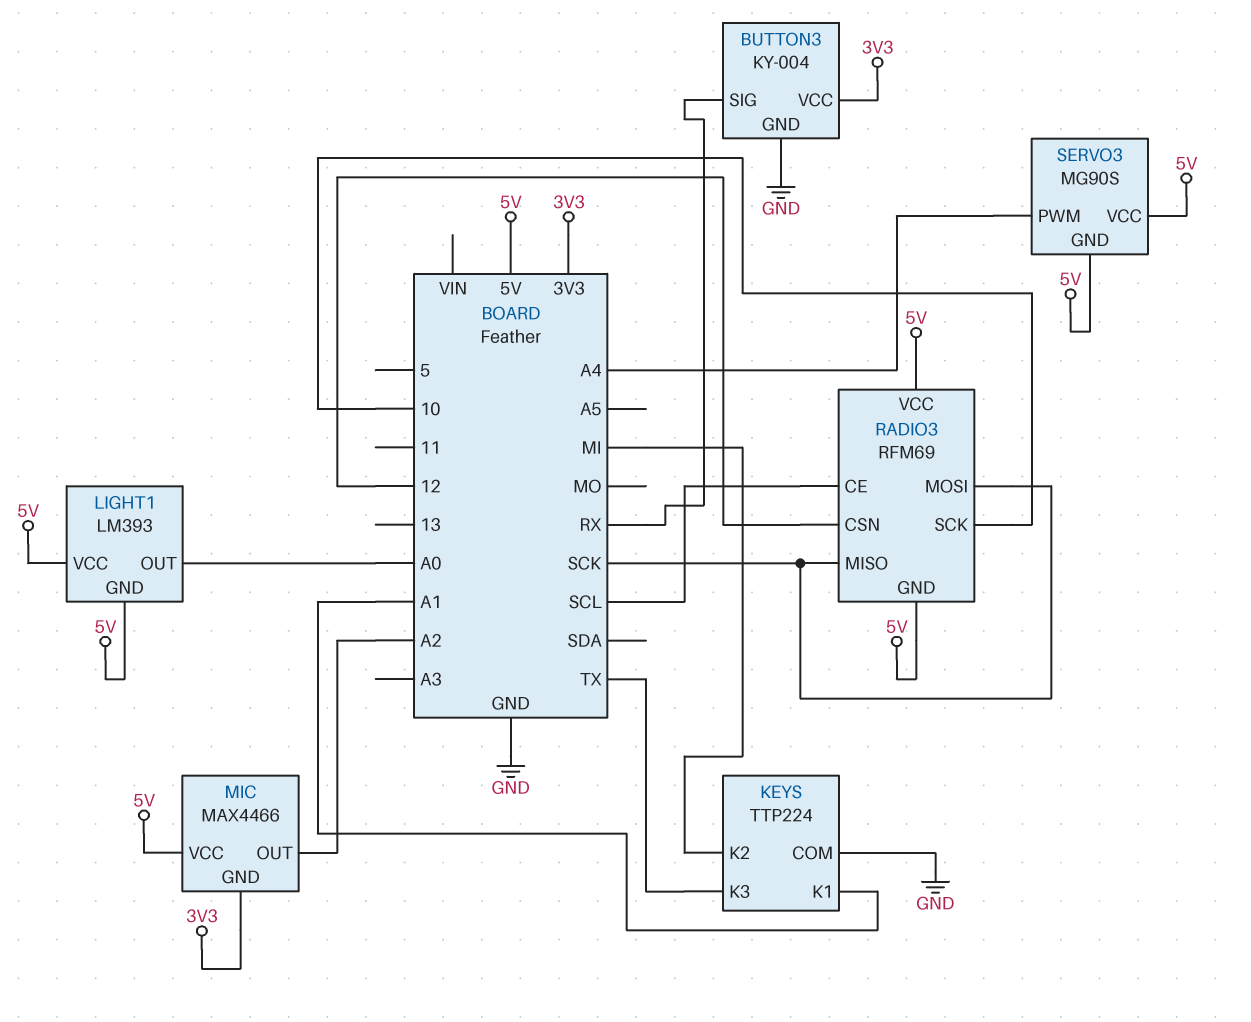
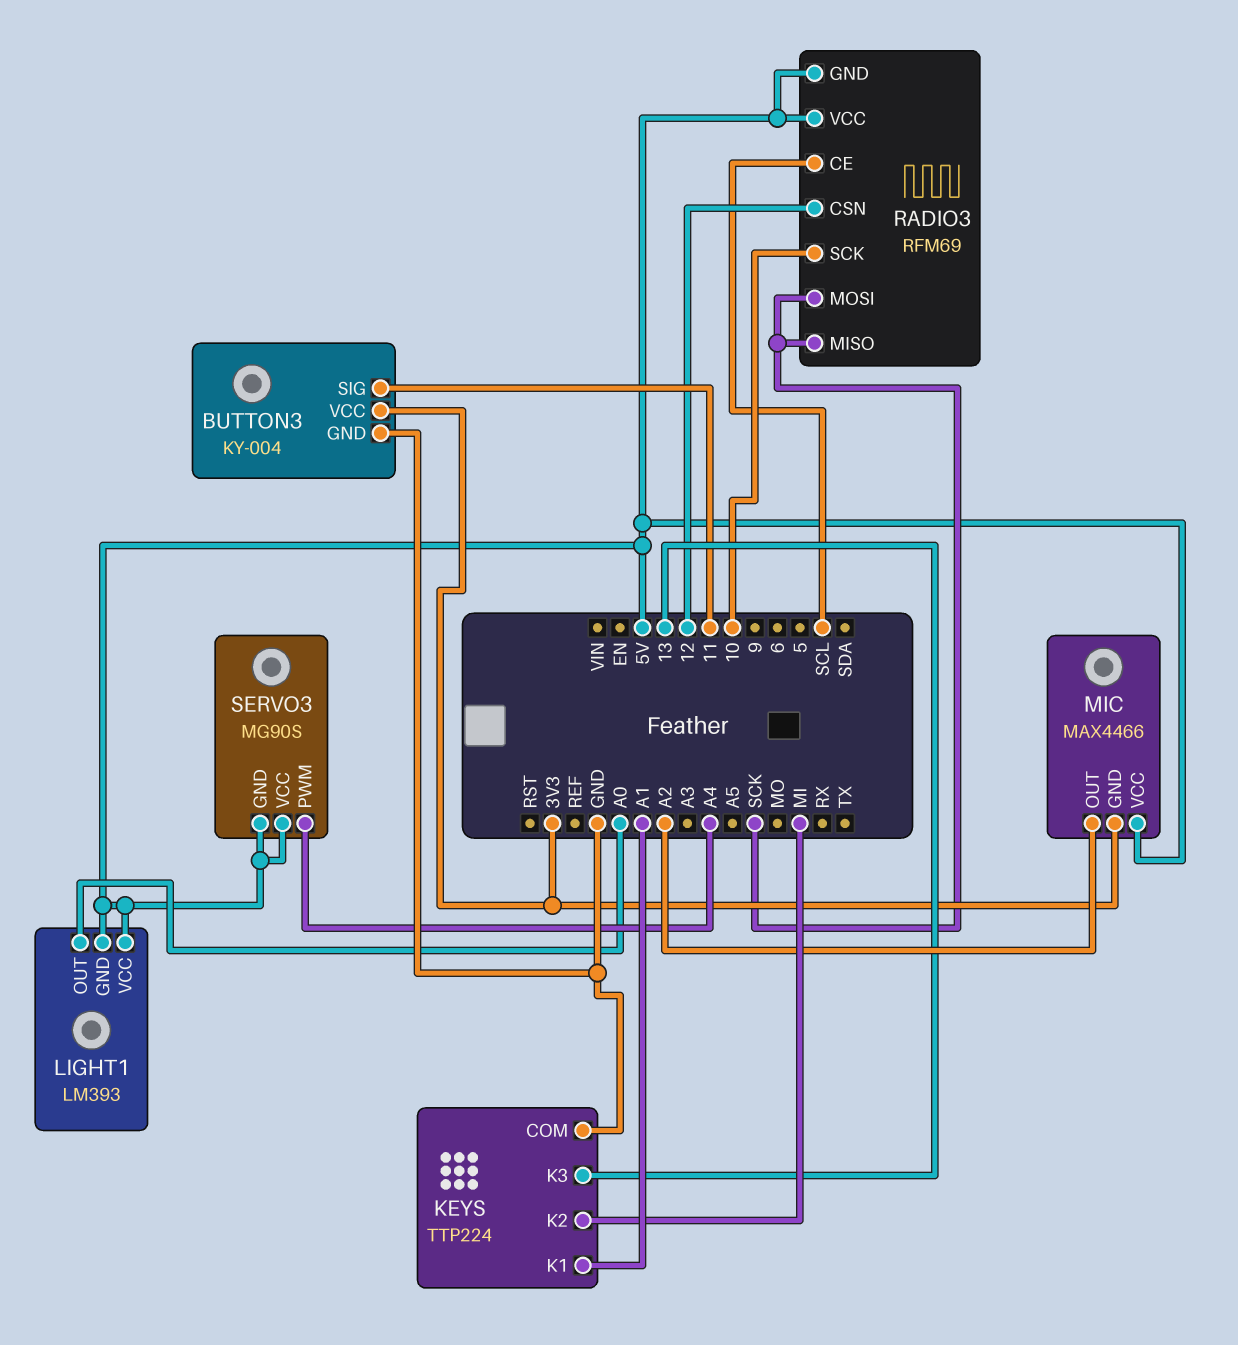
BUTTON3 pin SIG: RX -> 11
KEYS pin K3: TX -> 13

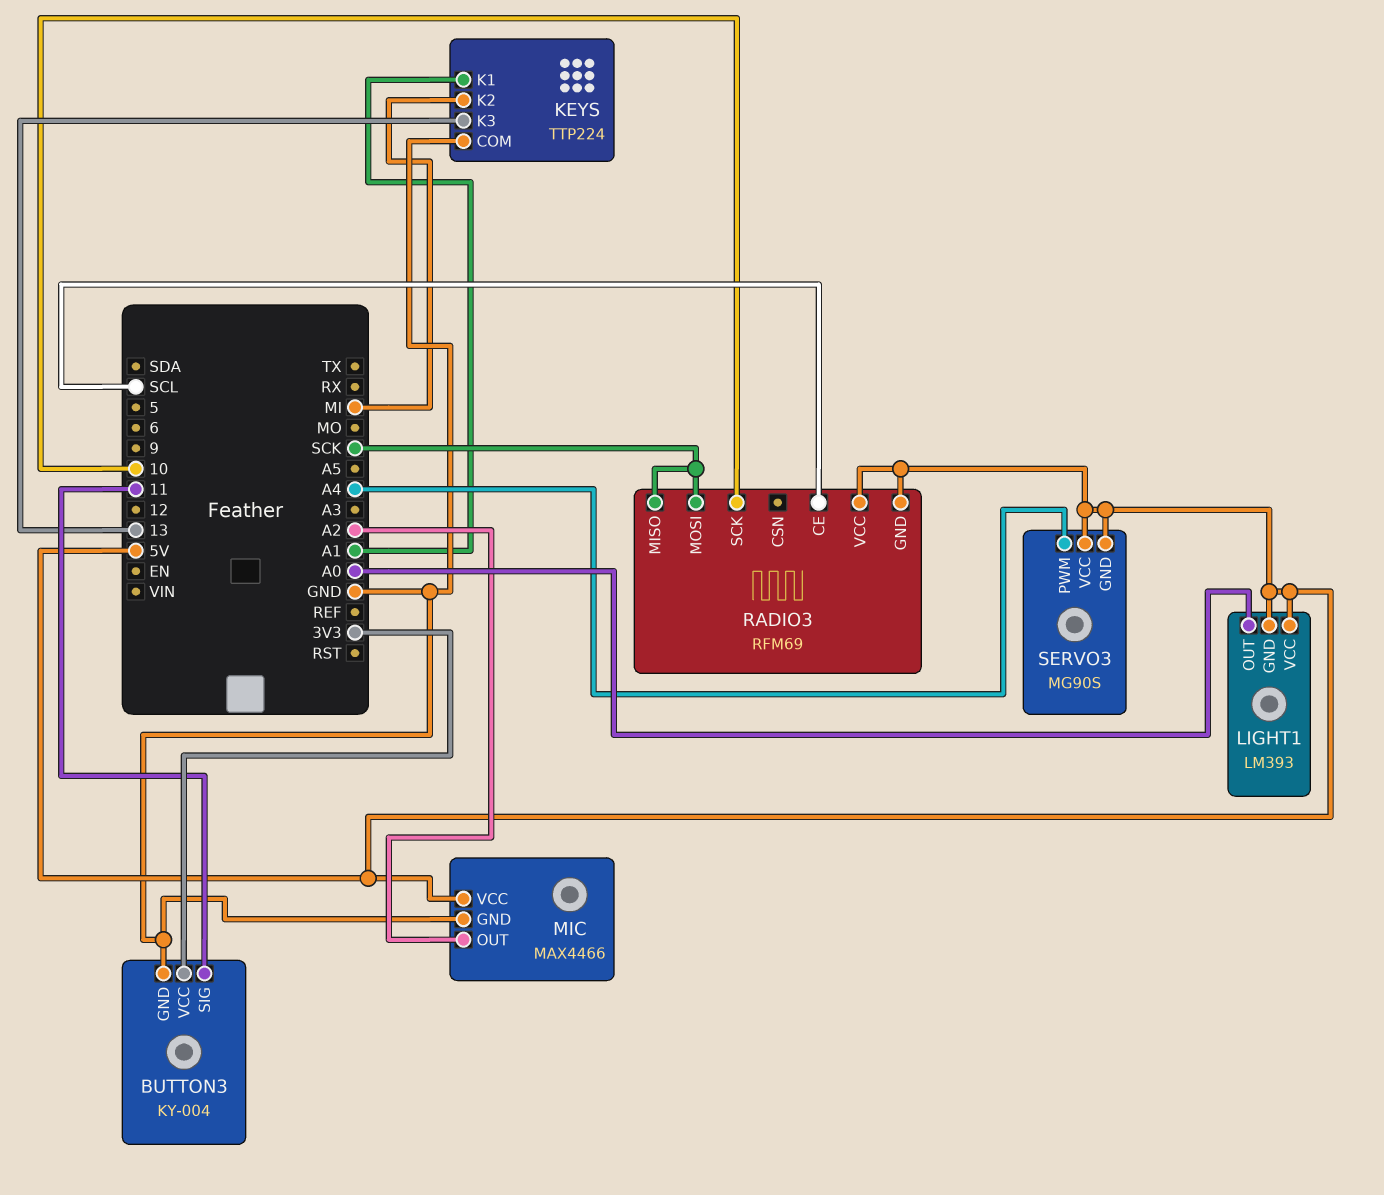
MIC pin GND: 3V3 -> GND
RADIO3 pin CSN: 12 -> none

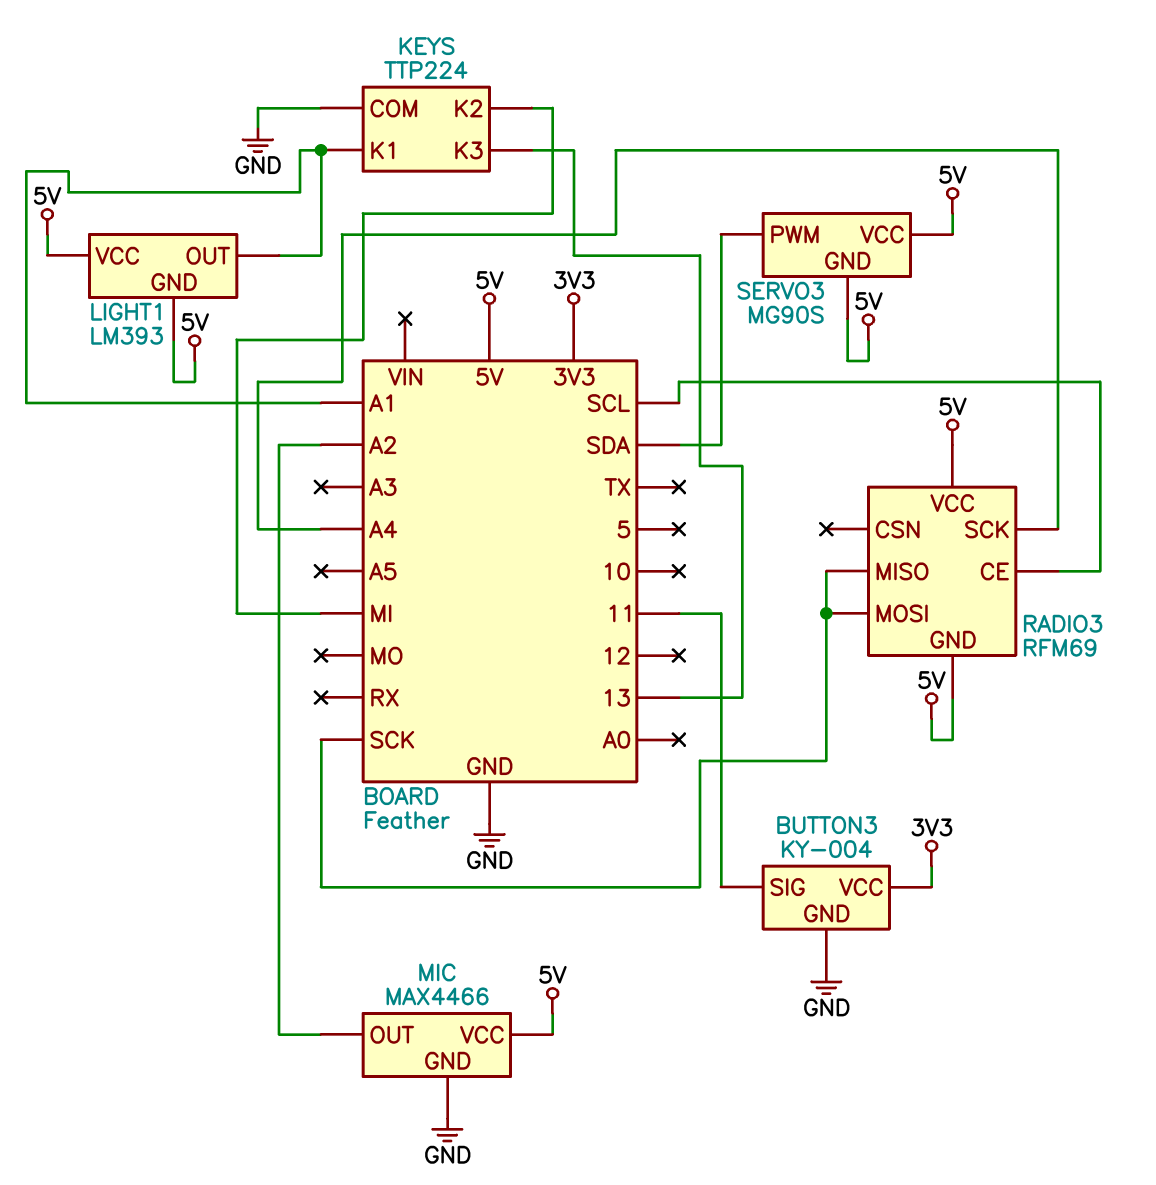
LIGHT1 pin OUT: A0 -> A1
RADIO3 pin SCK: 10 -> A4
SERVO3 pin PWM: A4 -> SDA

